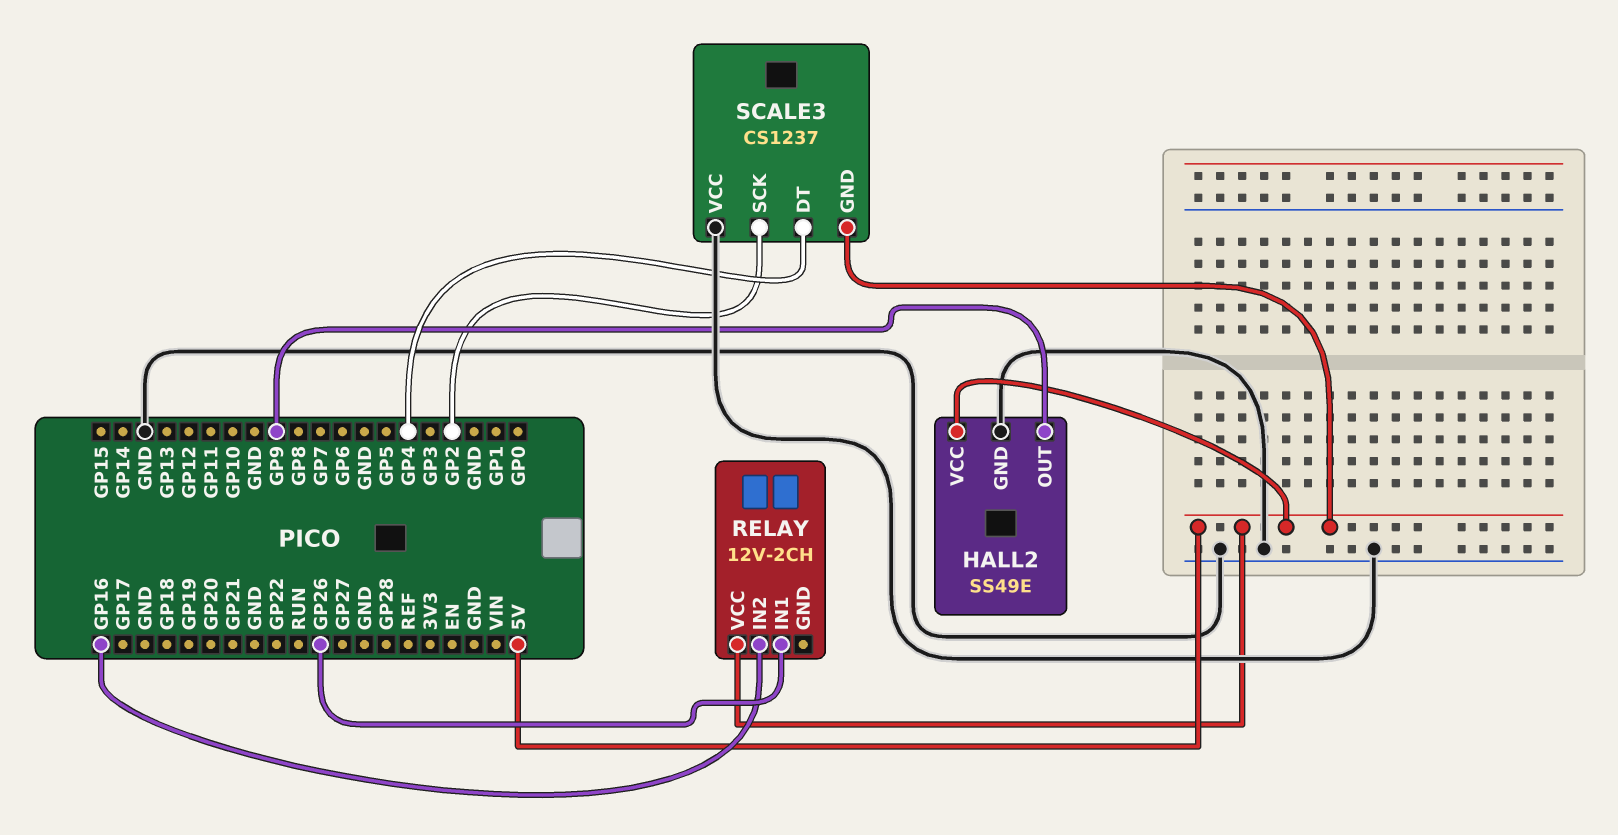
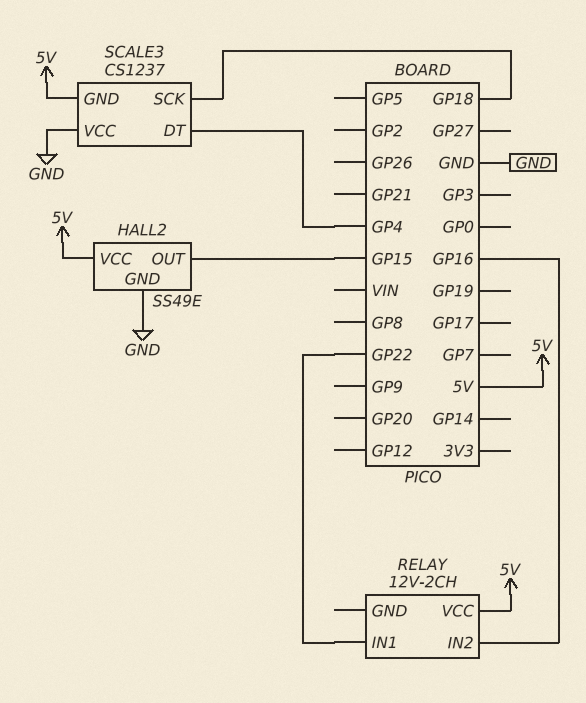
HALL2 pin OUT: GP9 -> GP15
RELAY pin IN1: GP26 -> GP22
SCALE3 pin SCK: GP2 -> GP18

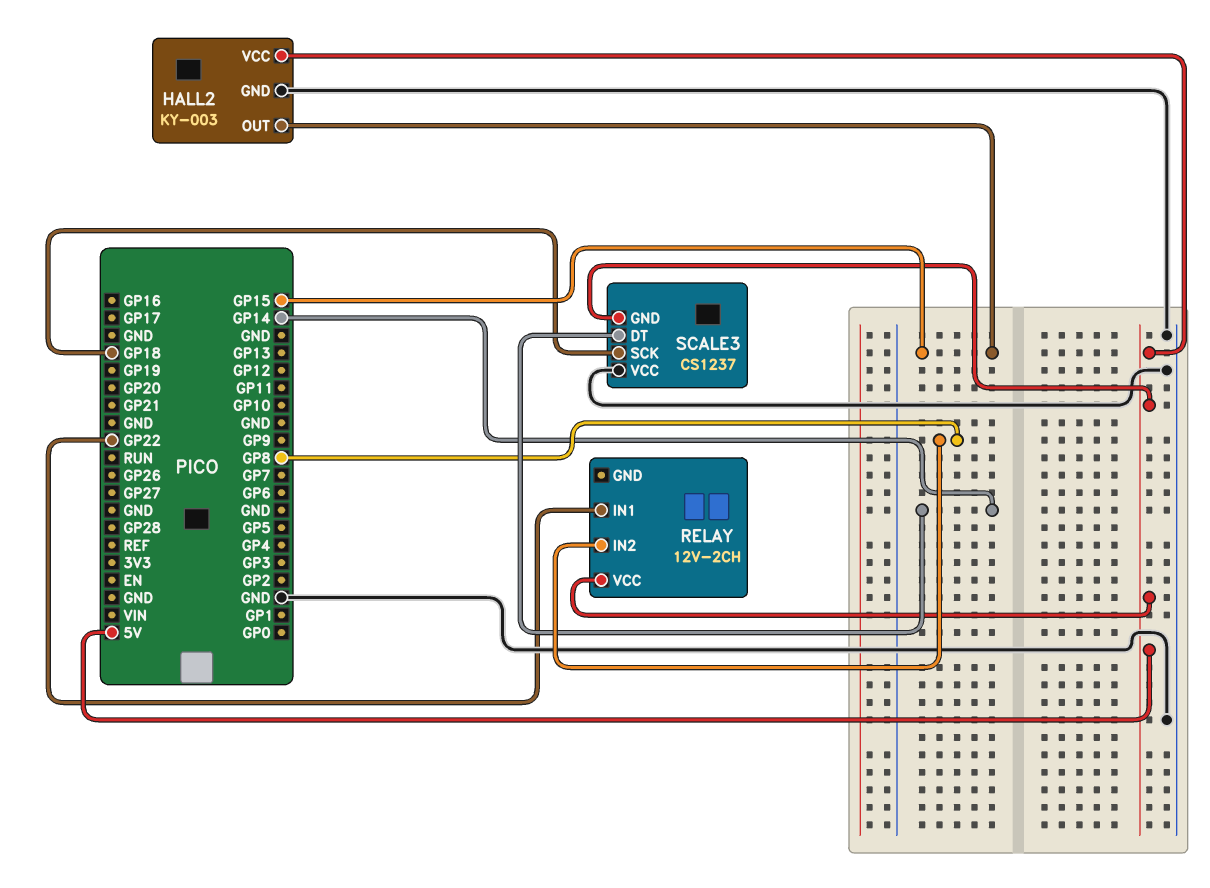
HALL2: SS49E -> KY-003
RELAY pin IN2: GP16 -> GP8
SCALE3 pin DT: GP4 -> GP14

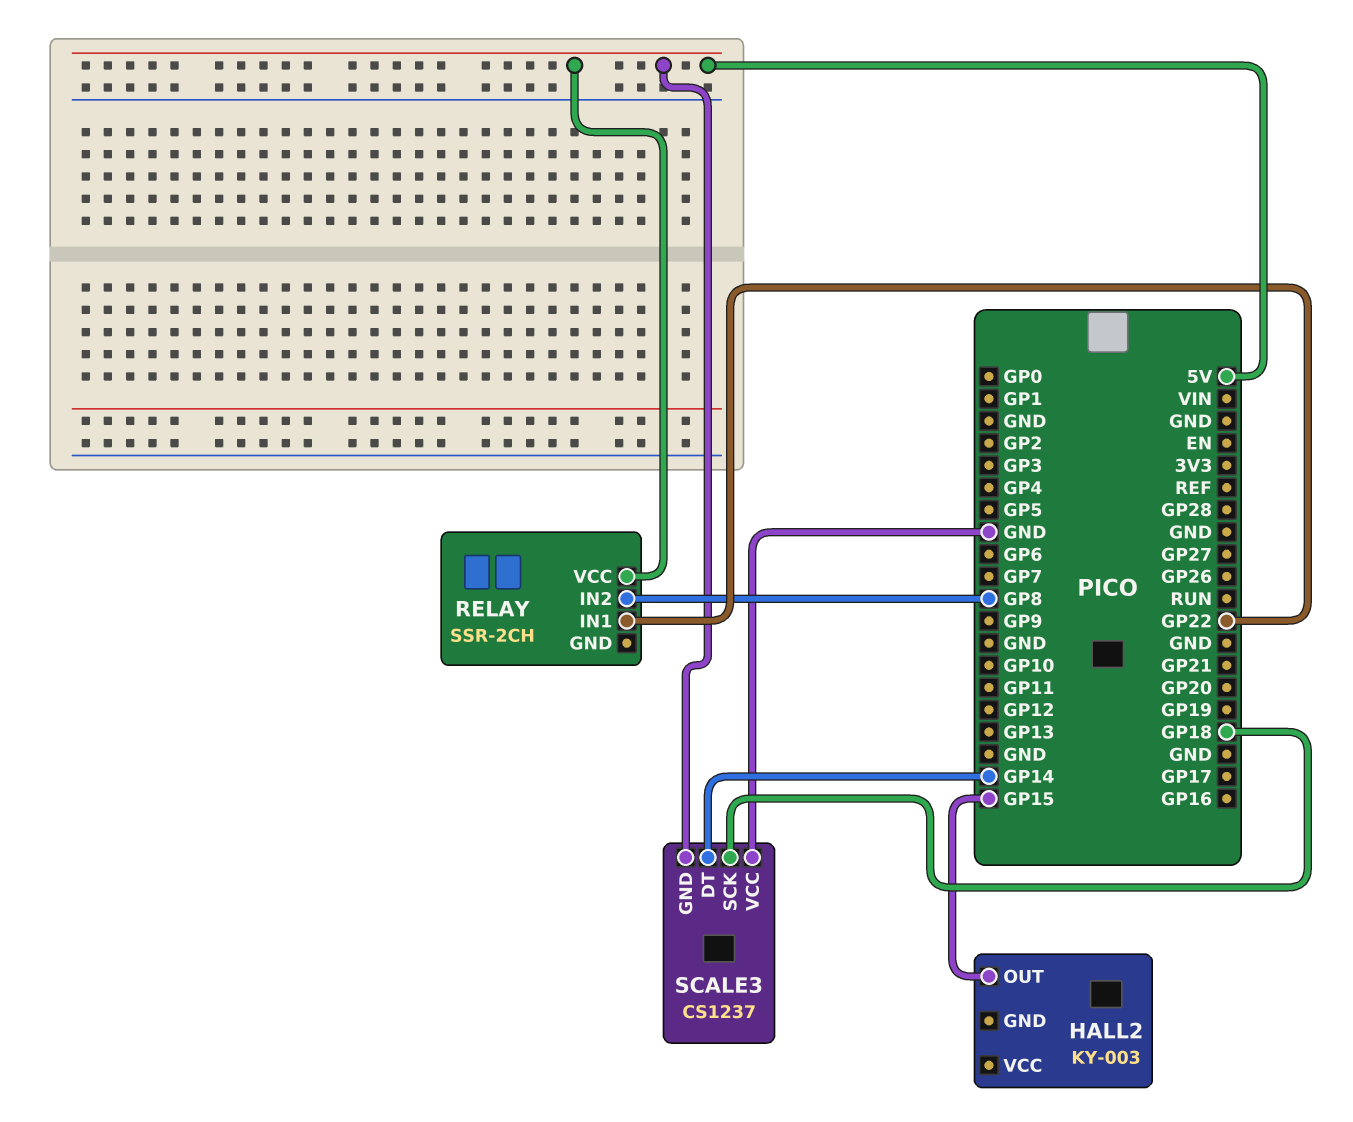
HALL2 pin GND: GND -> none
HALL2 pin VCC: 5V -> none
RELAY: 12V-2CH -> SSR-2CH

